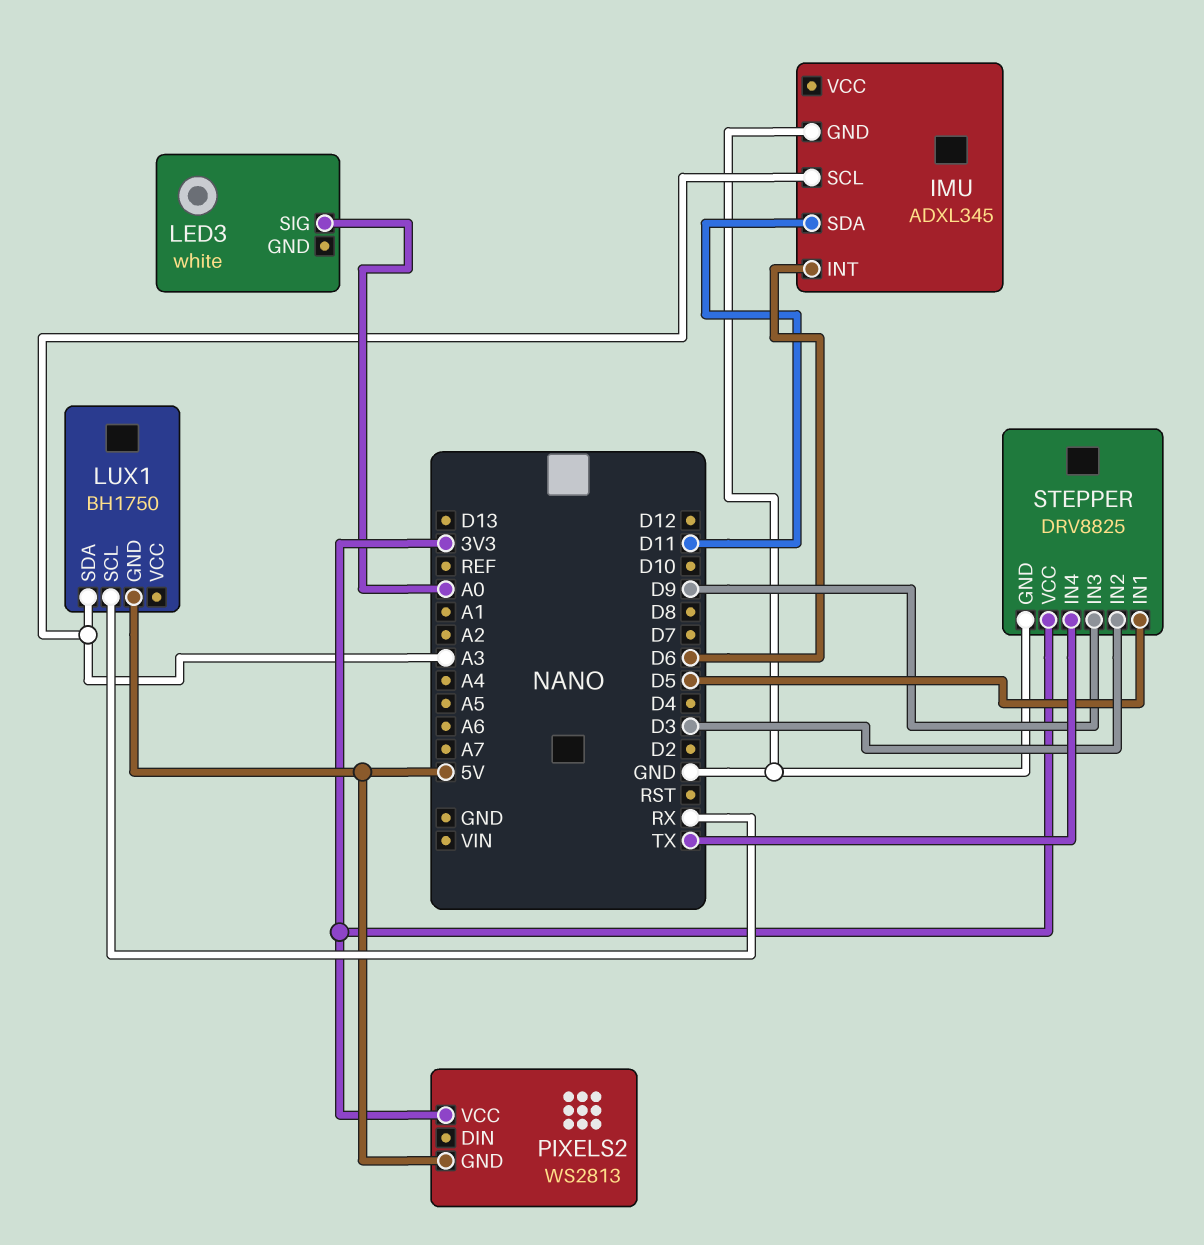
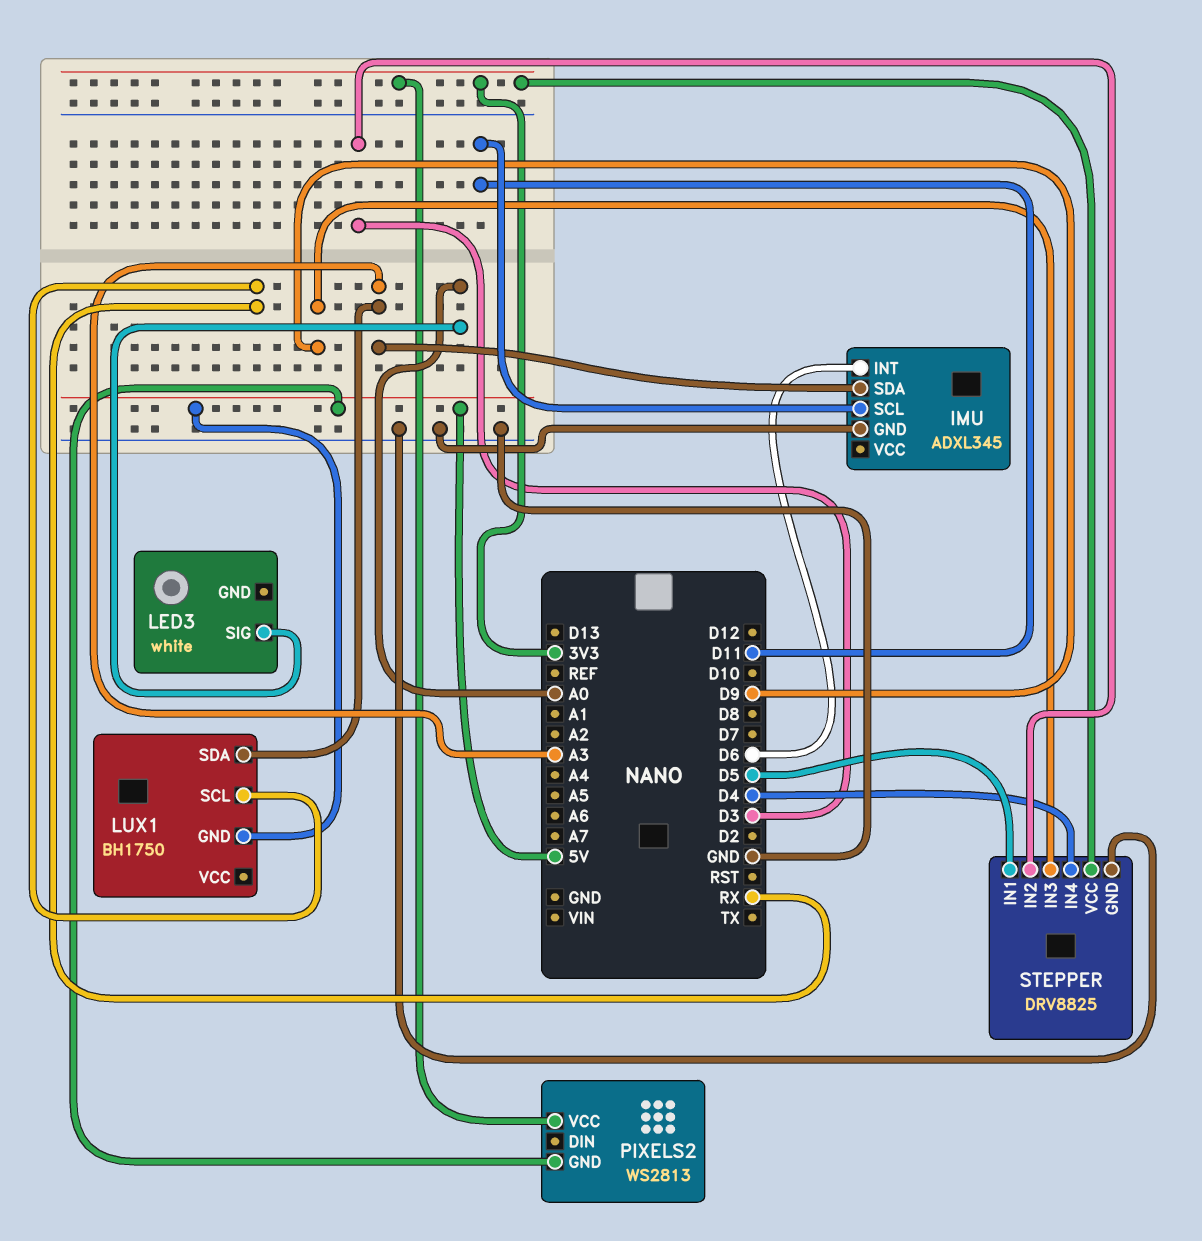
IMU pin SCL: A3 -> D11
IMU pin SDA: D11 -> A3
STEPPER pin IN4: TX -> D4

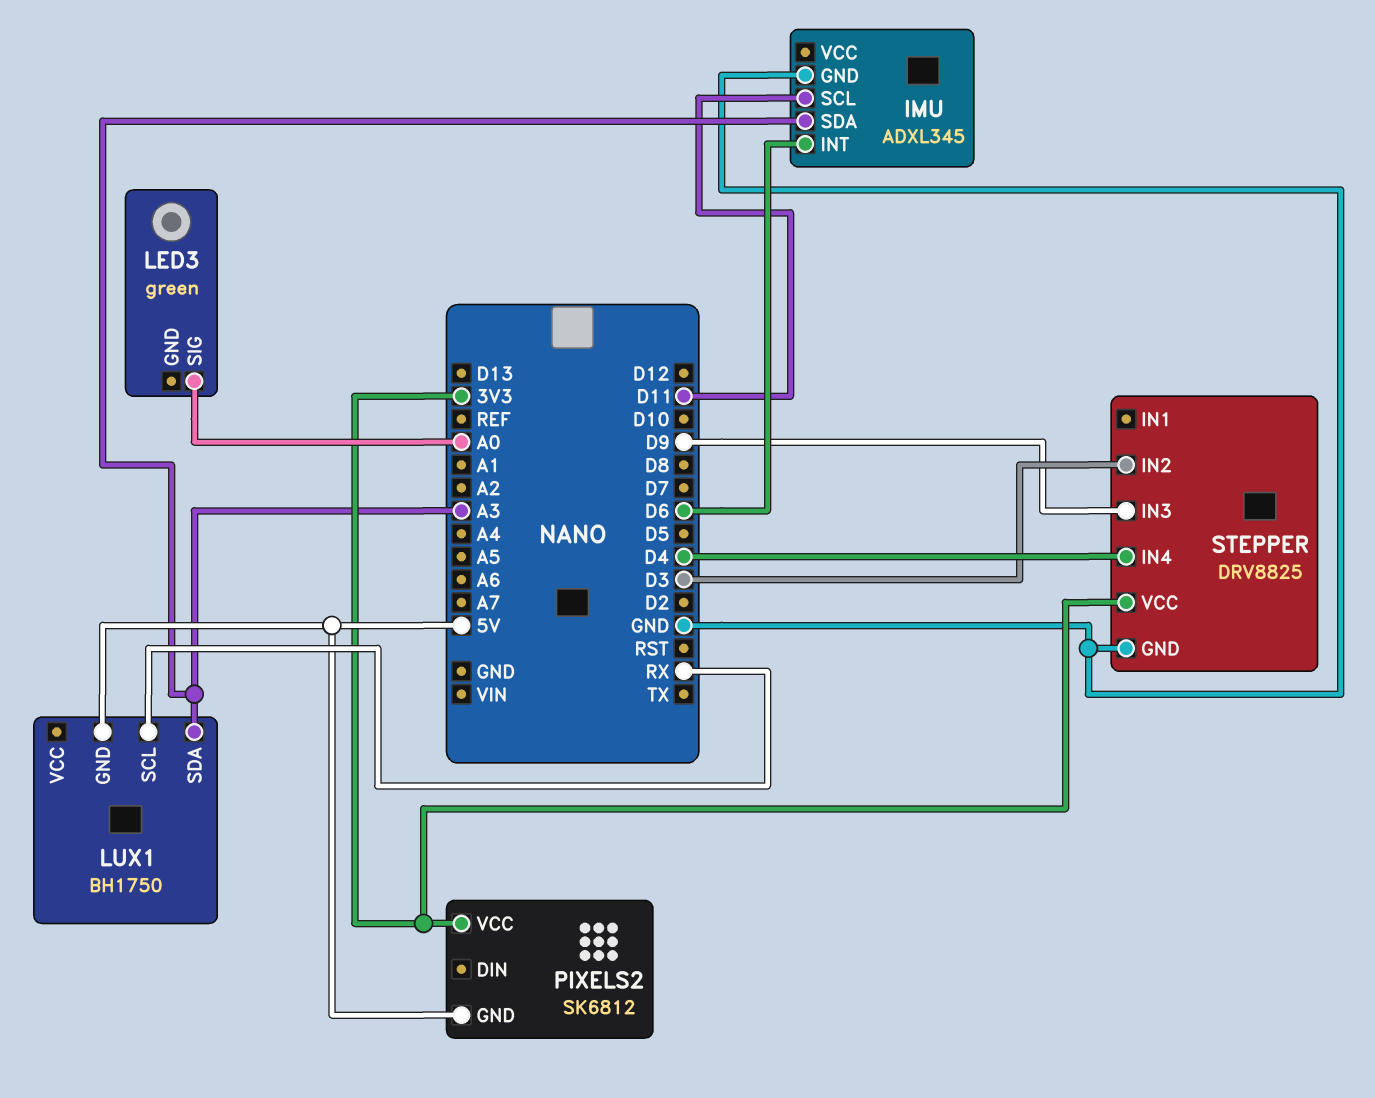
LED3: white -> green
PIXELS2: WS2813 -> SK6812
STEPPER pin IN1: D5 -> none

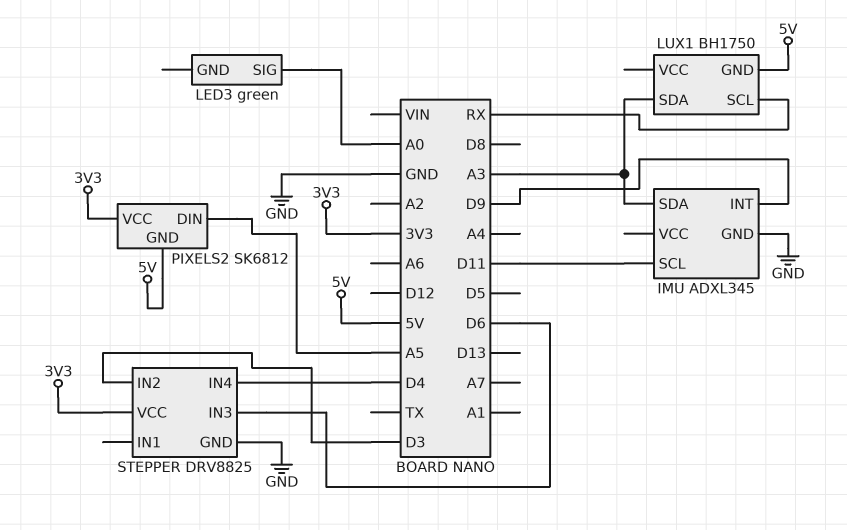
IMU pin INT: D6 -> D9
PIXELS2 pin DIN: none -> A5
STEPPER pin IN3: D9 -> D6

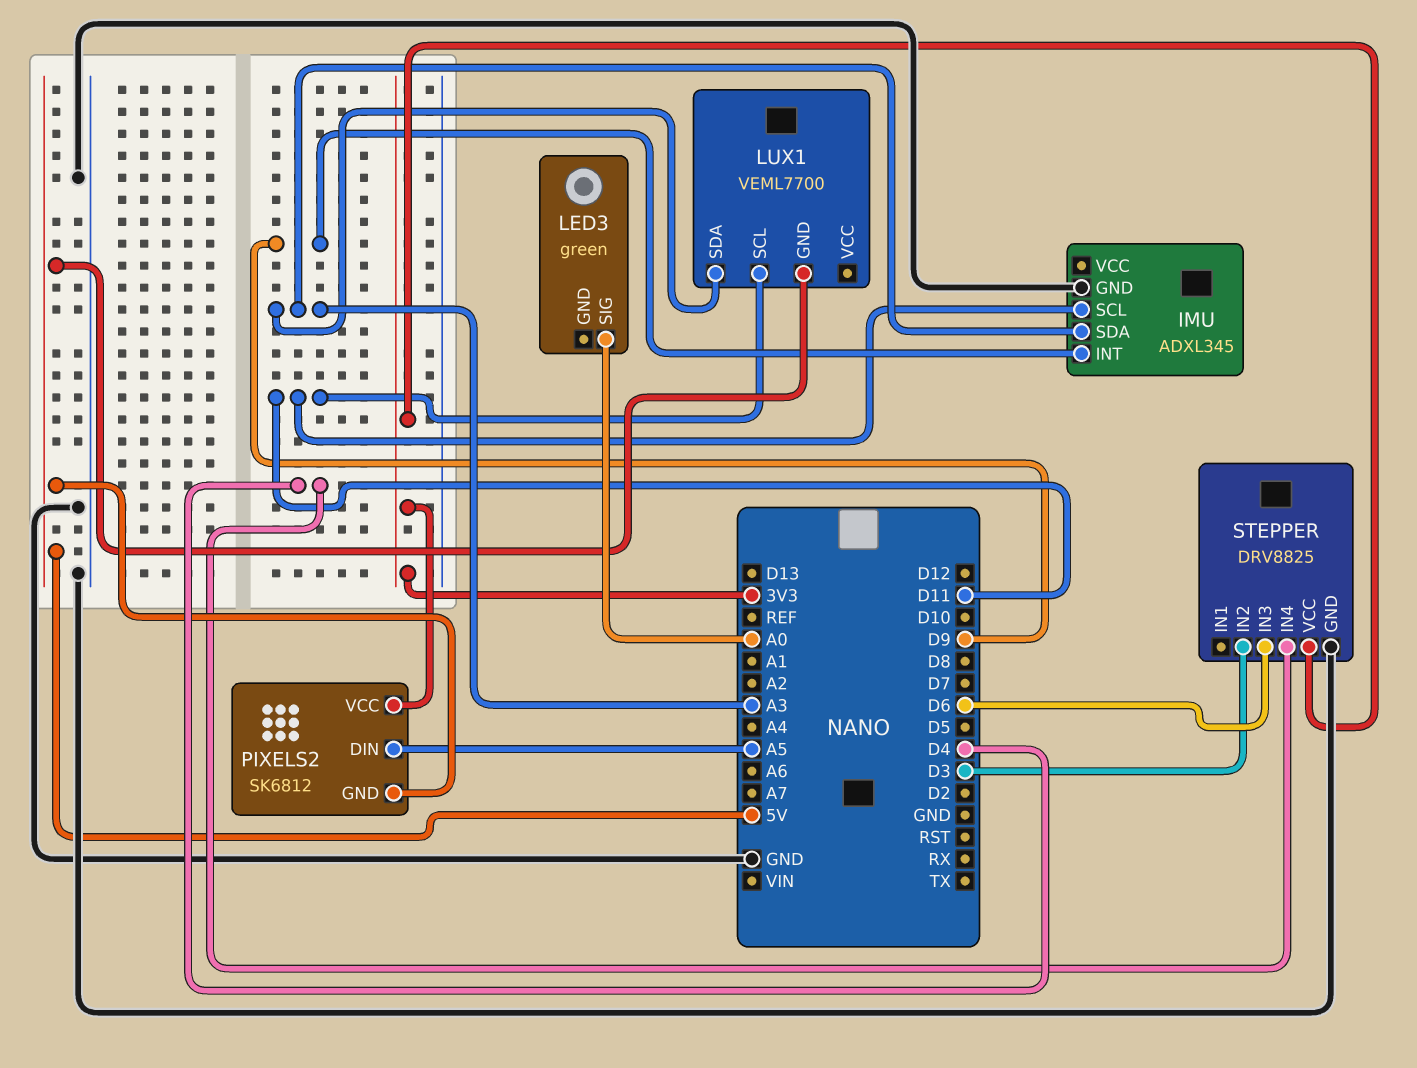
LUX1: BH1750 -> VEML7700
LUX1 pin SCL: RX -> D11

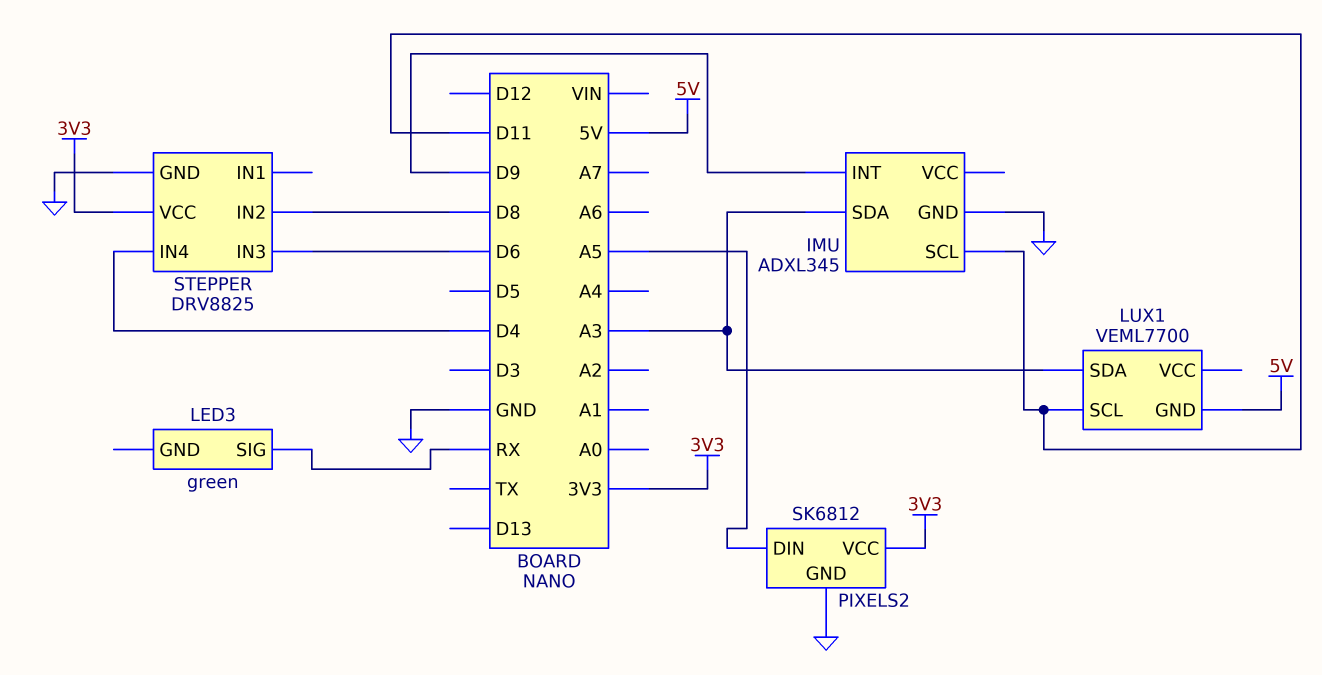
LED3 pin SIG: A0 -> RX
PIXELS2 pin GND: 5V -> GND
STEPPER pin IN2: D3 -> D8

